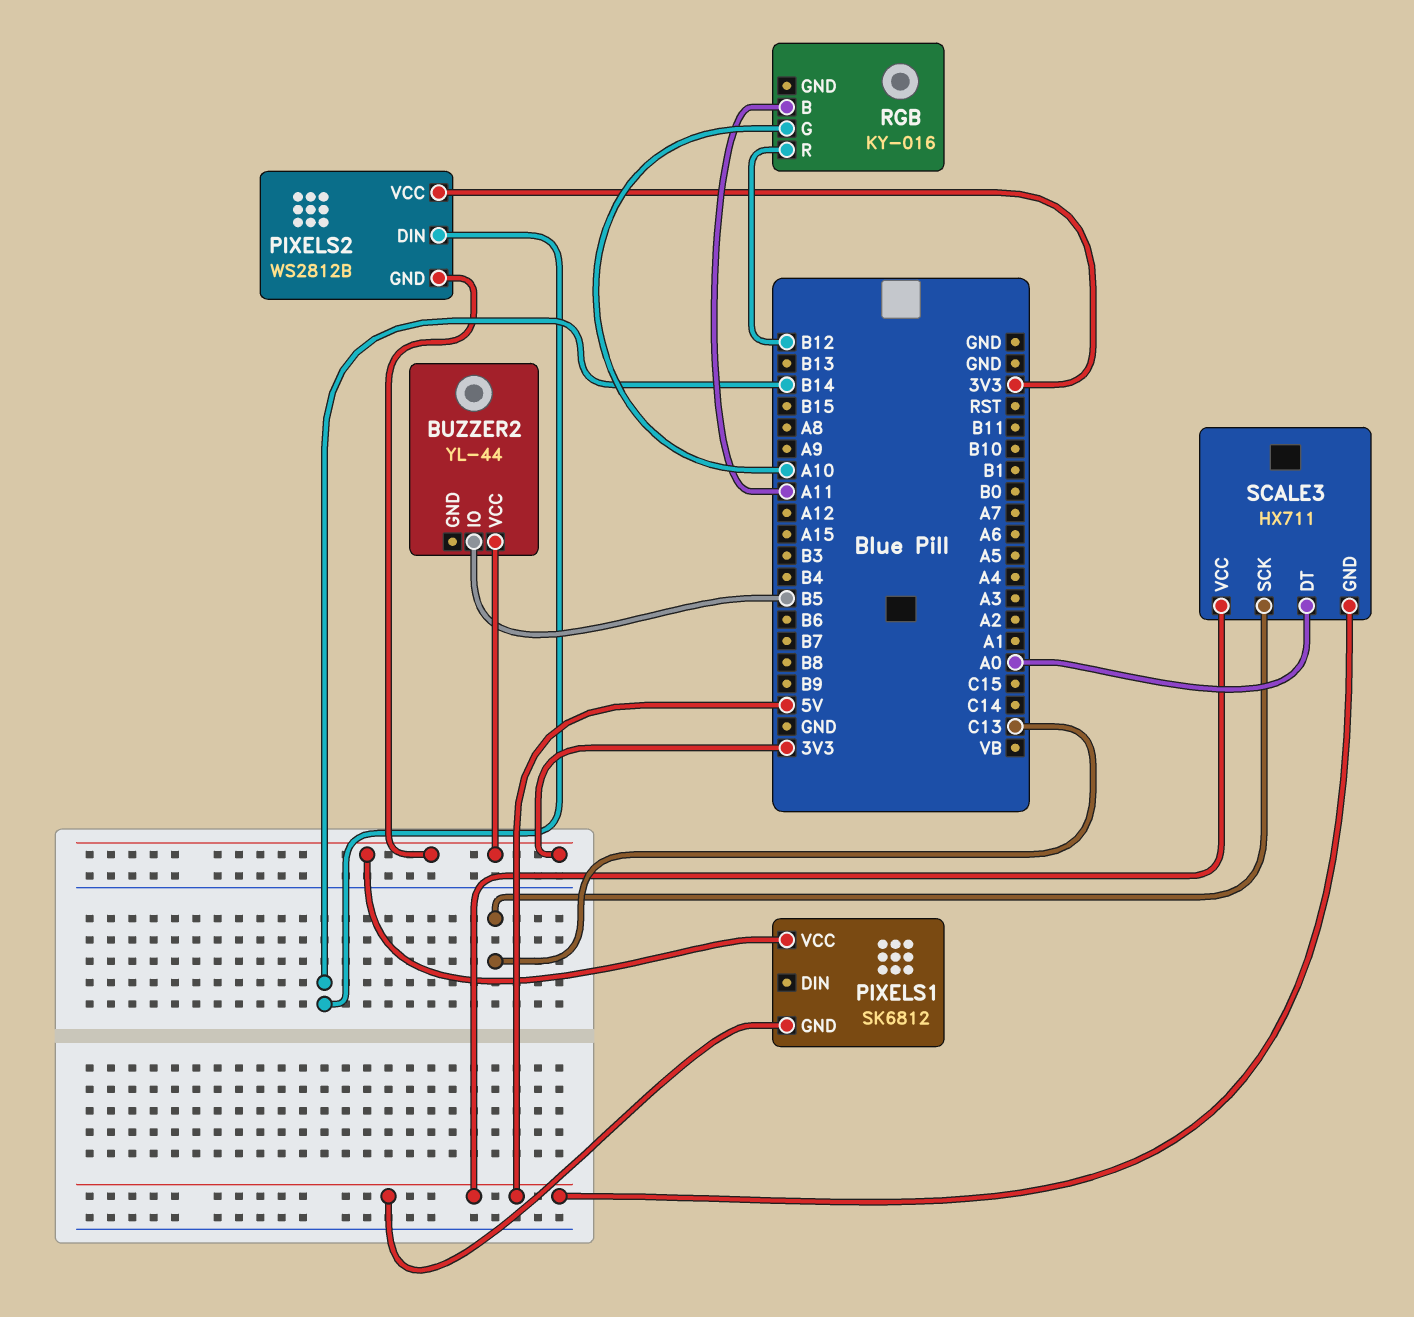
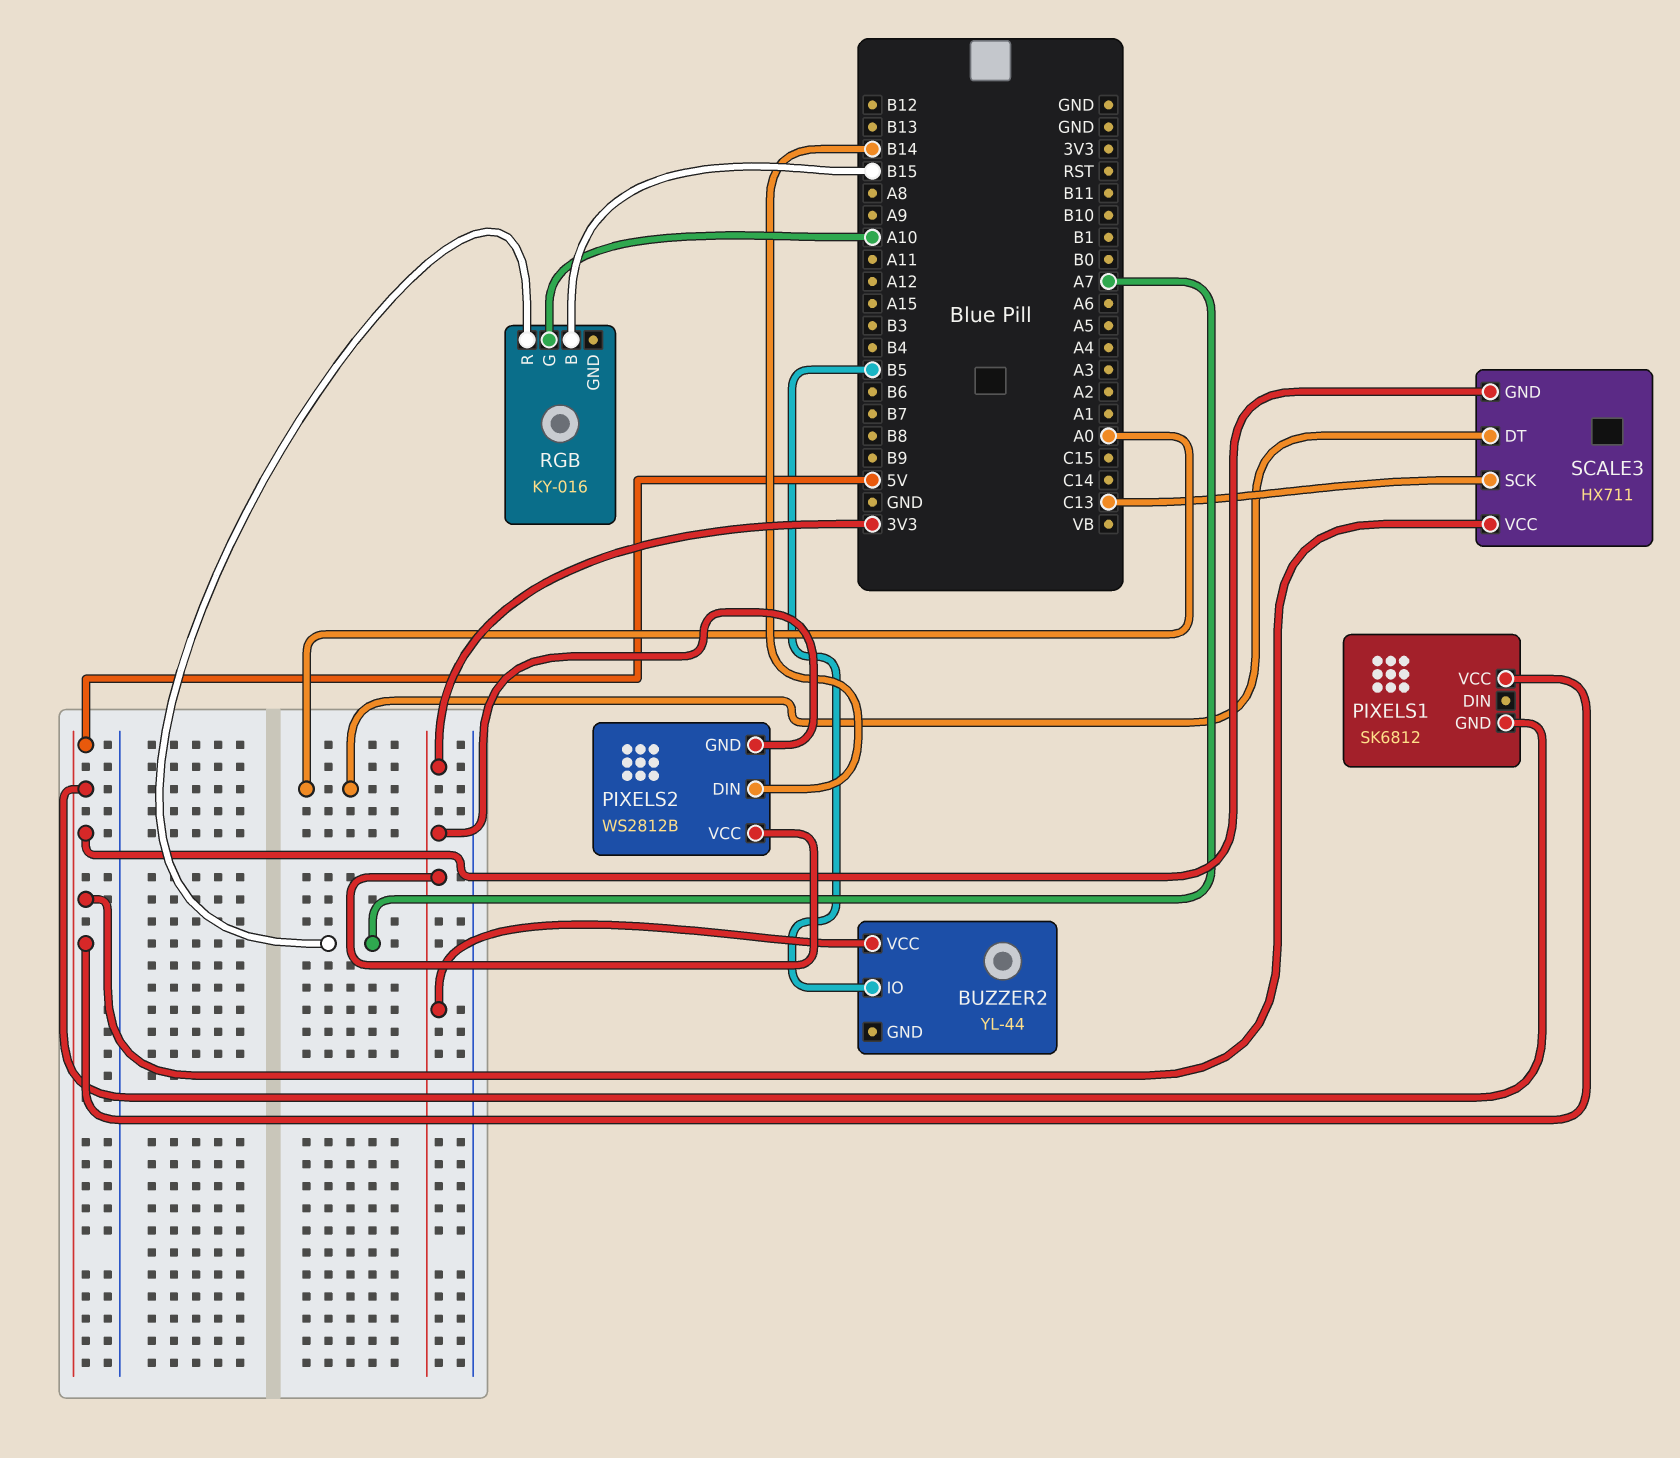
PIXELS1 pin VCC: 3V3 -> 5V
RGB pin B: A11 -> B15
RGB pin R: B12 -> A7

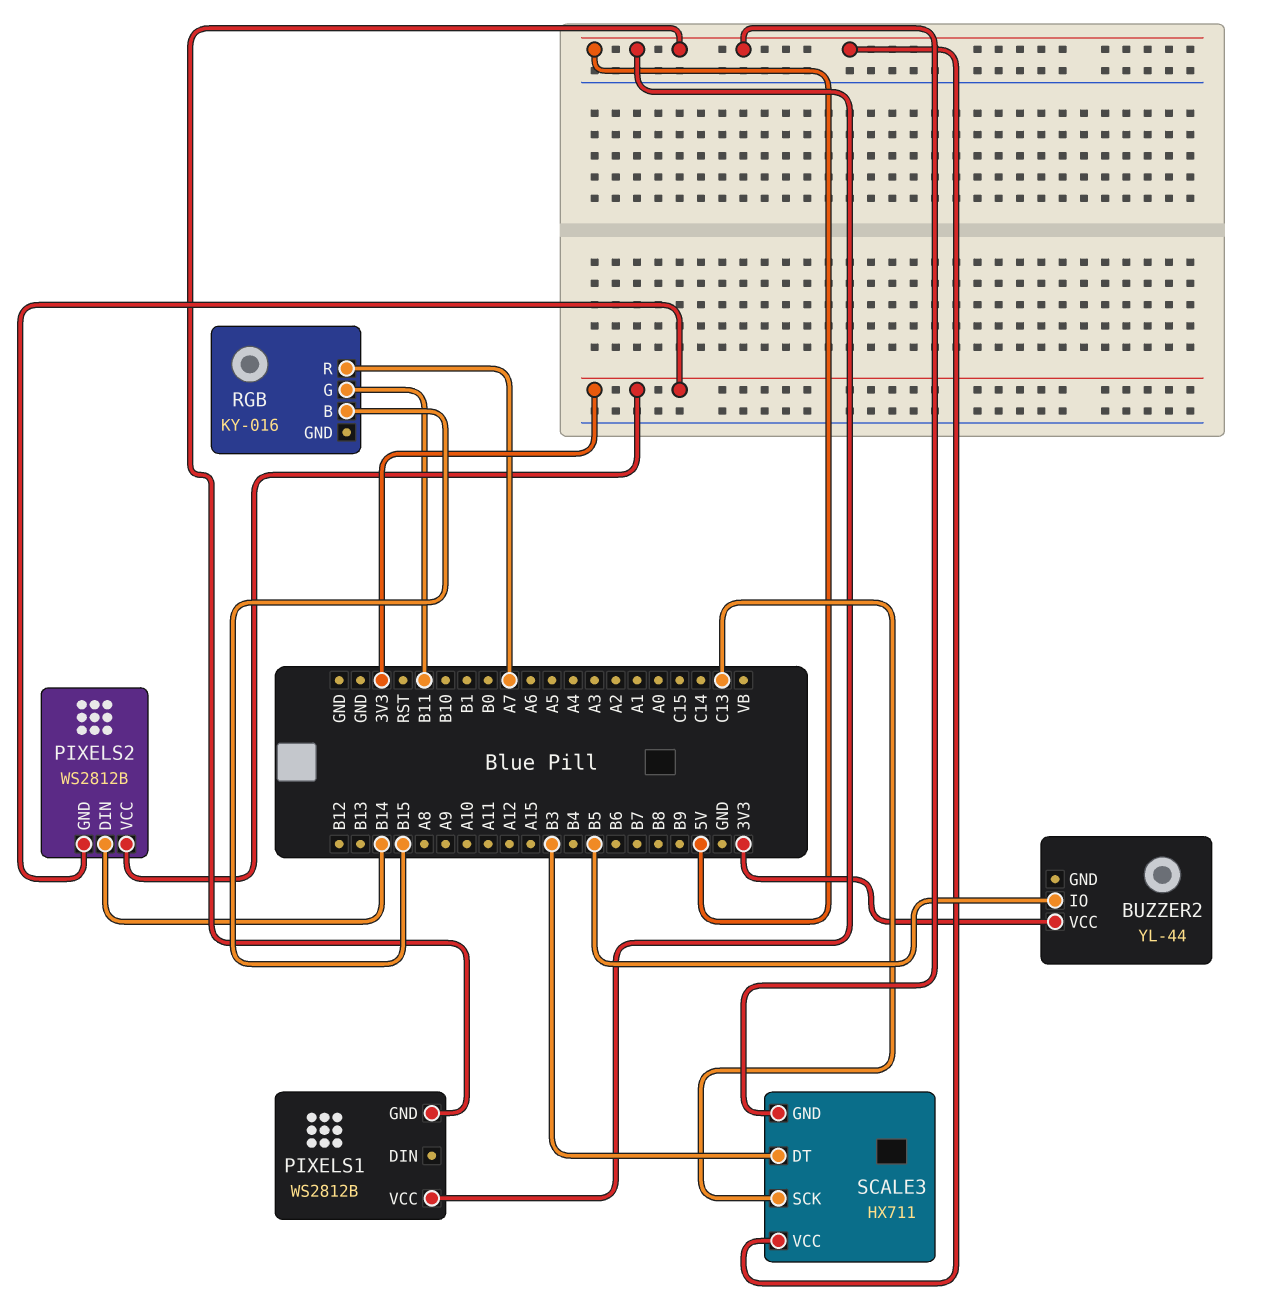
PIXELS1: SK6812 -> WS2812B
RGB pin G: A10 -> B11
SCALE3 pin DT: A0 -> B3

